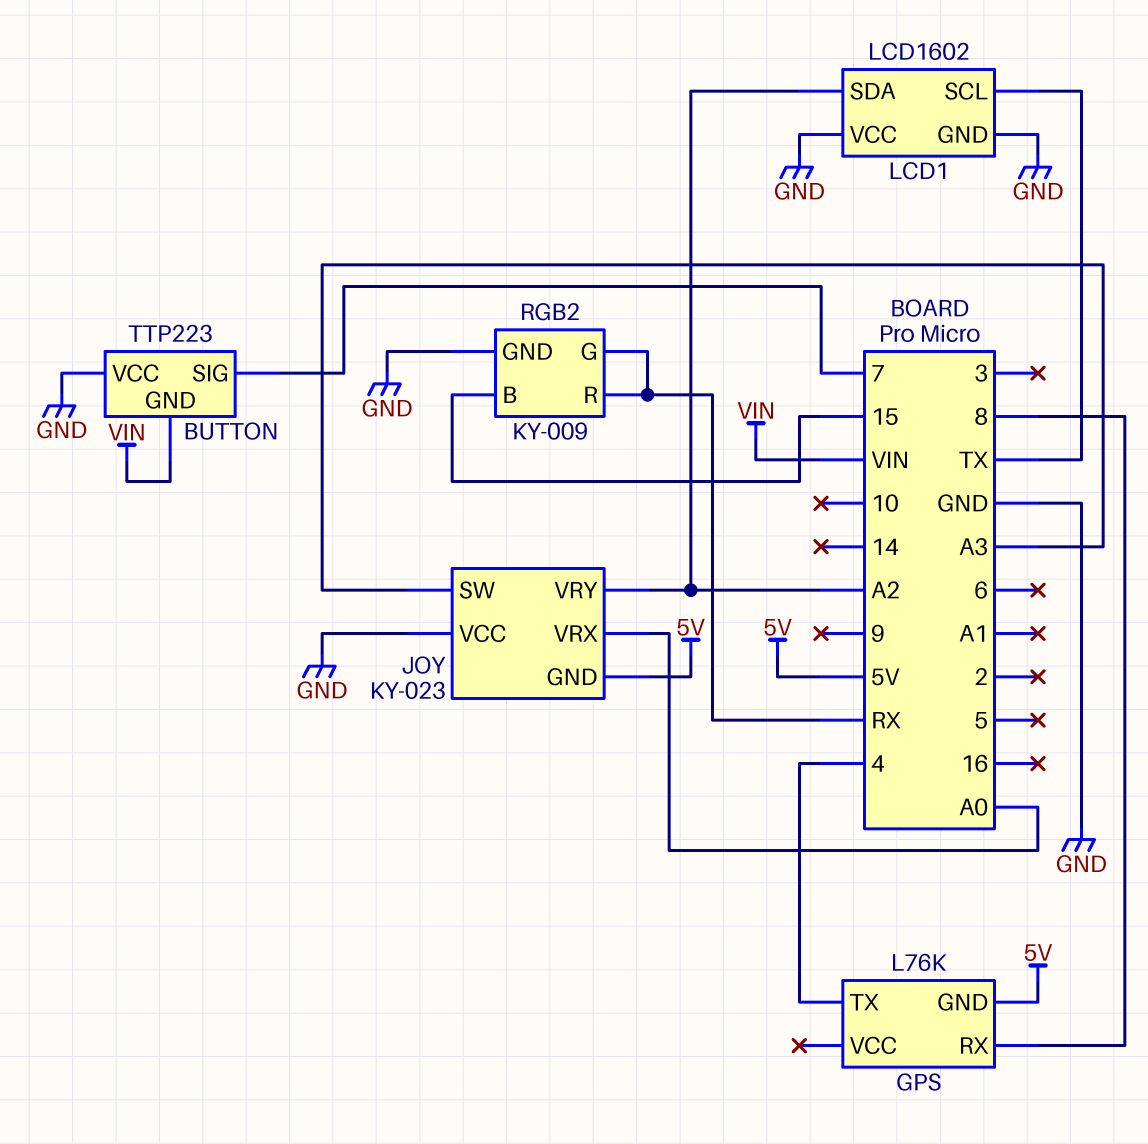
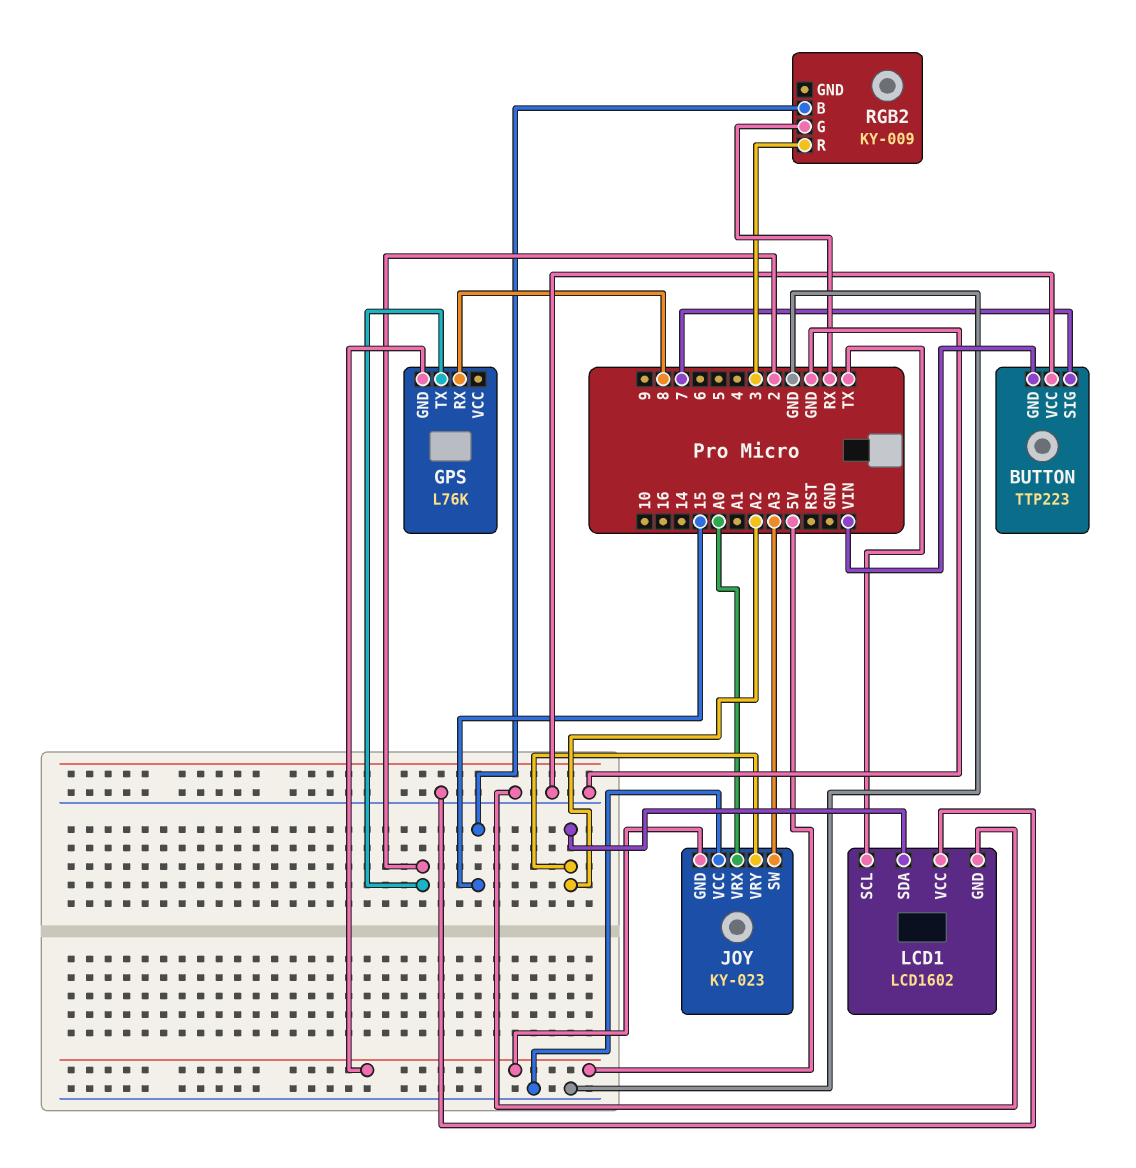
GPS pin TX: 4 -> 2
RGB2 pin GND: GND -> none
RGB2 pin R: RX -> 3

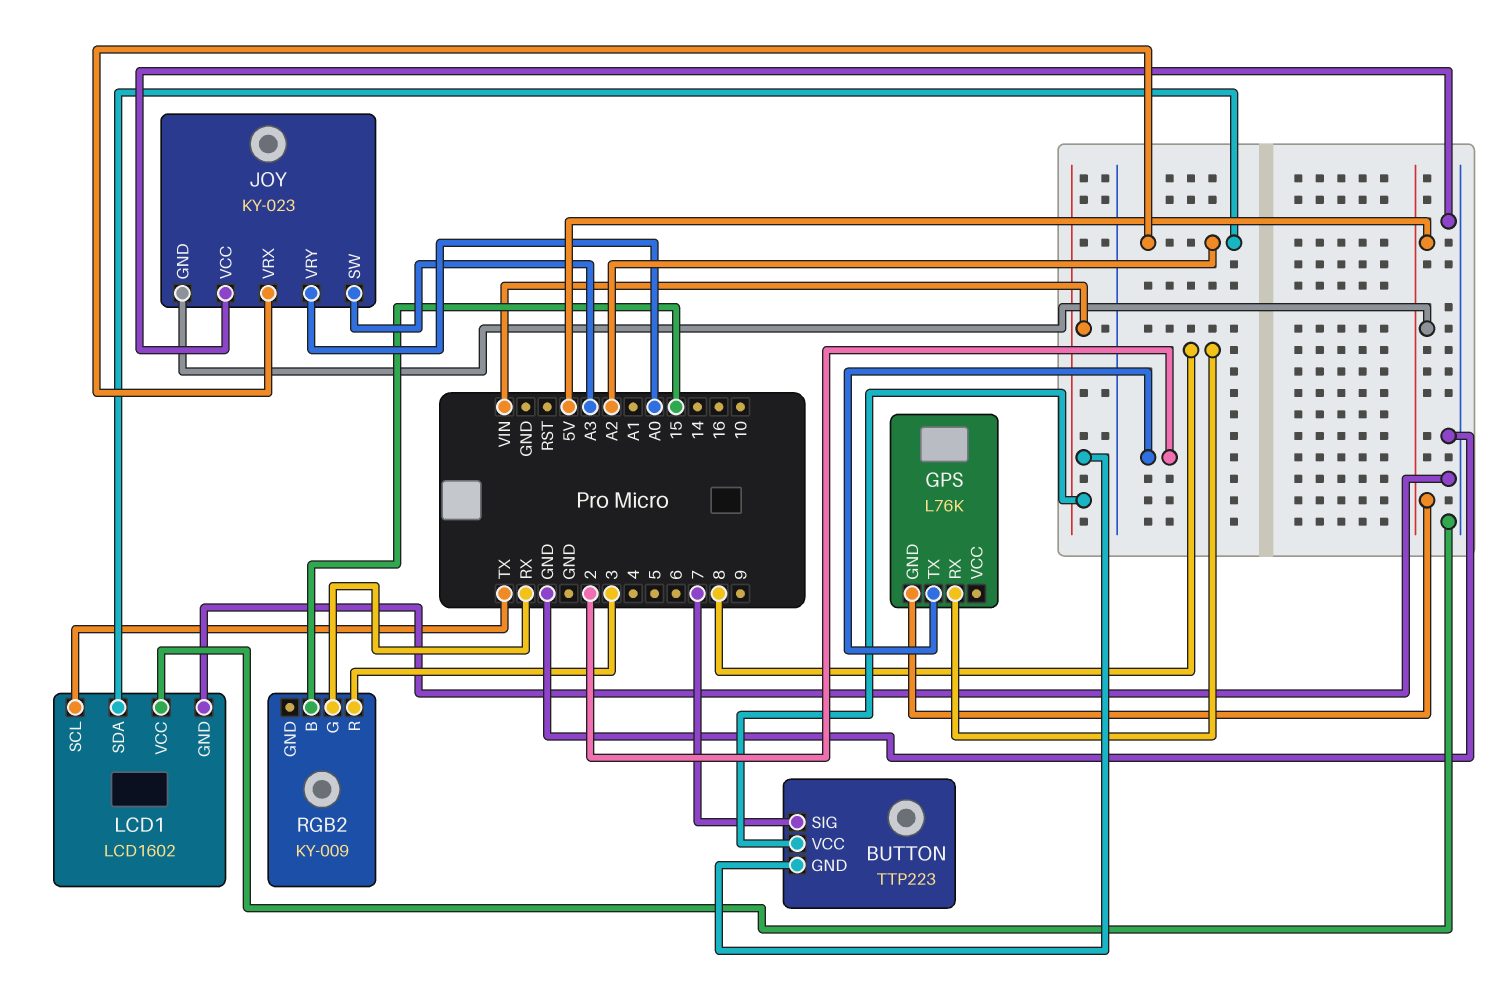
BUTTON pin VCC: GND -> VIN
JOY pin VRX: A0 -> A2
JOY pin VRY: A2 -> A0

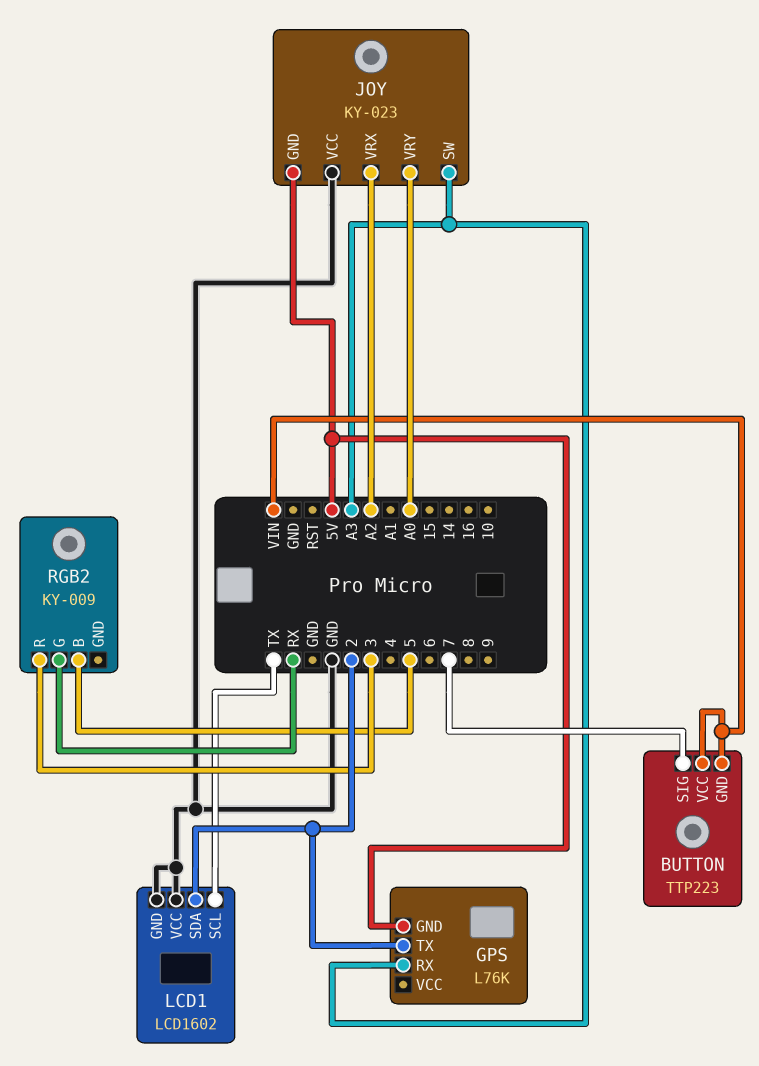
GPS pin RX: 8 -> A3
LCD1 pin SDA: A2 -> 2
RGB2 pin B: 15 -> 5

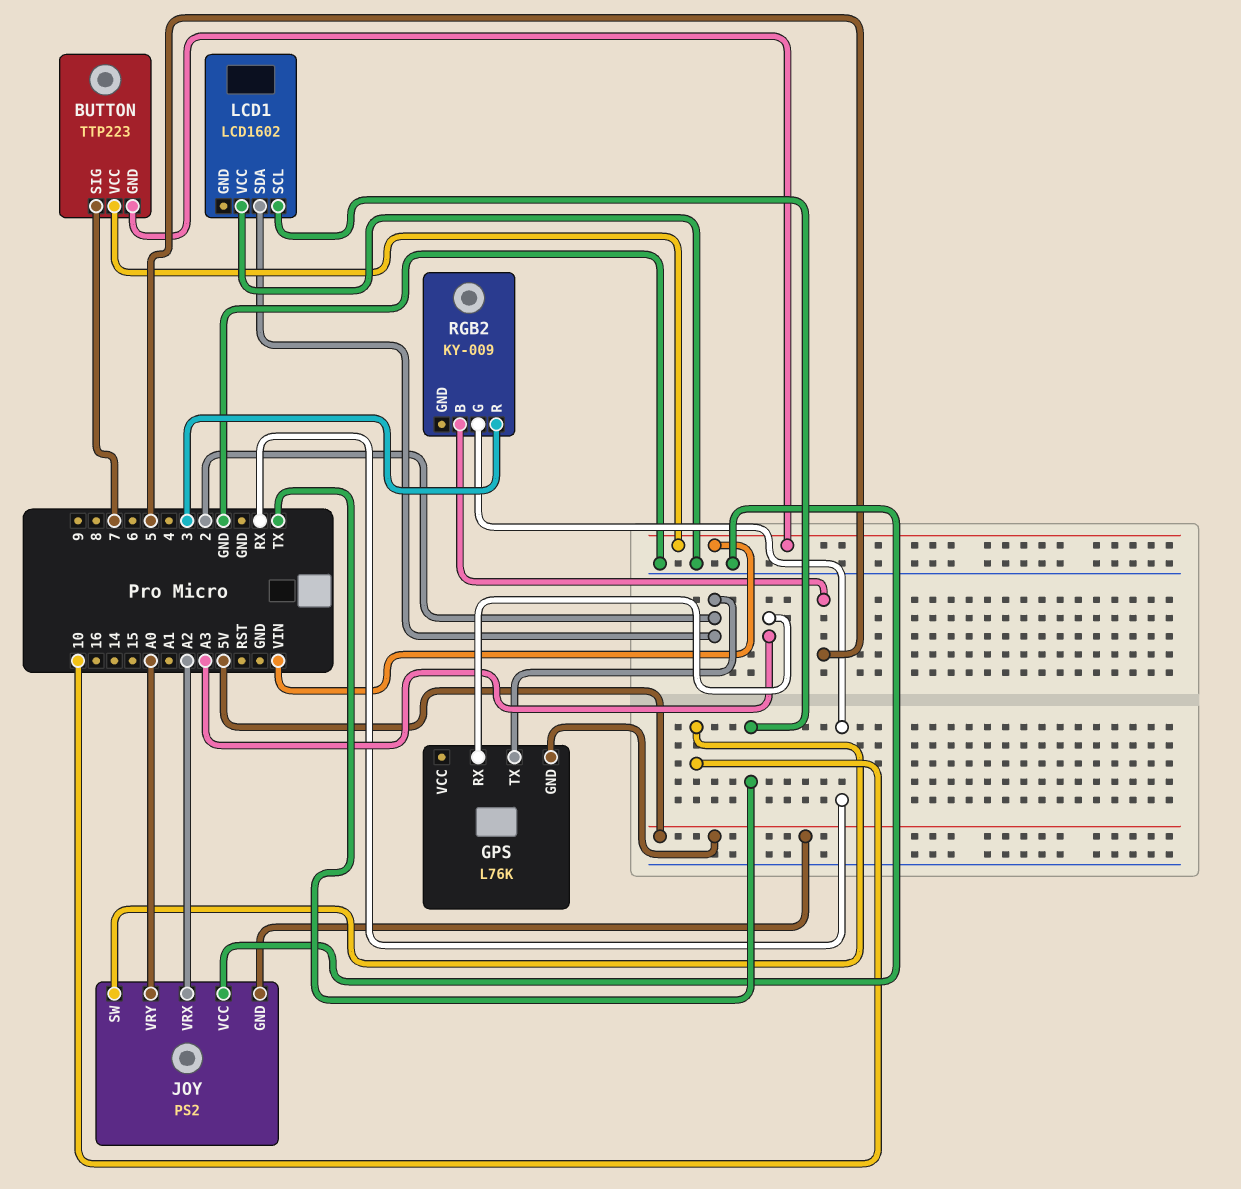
JOY: KY-023 -> PS2
JOY pin SW: A3 -> 10
LCD1 pin GND: GND -> none

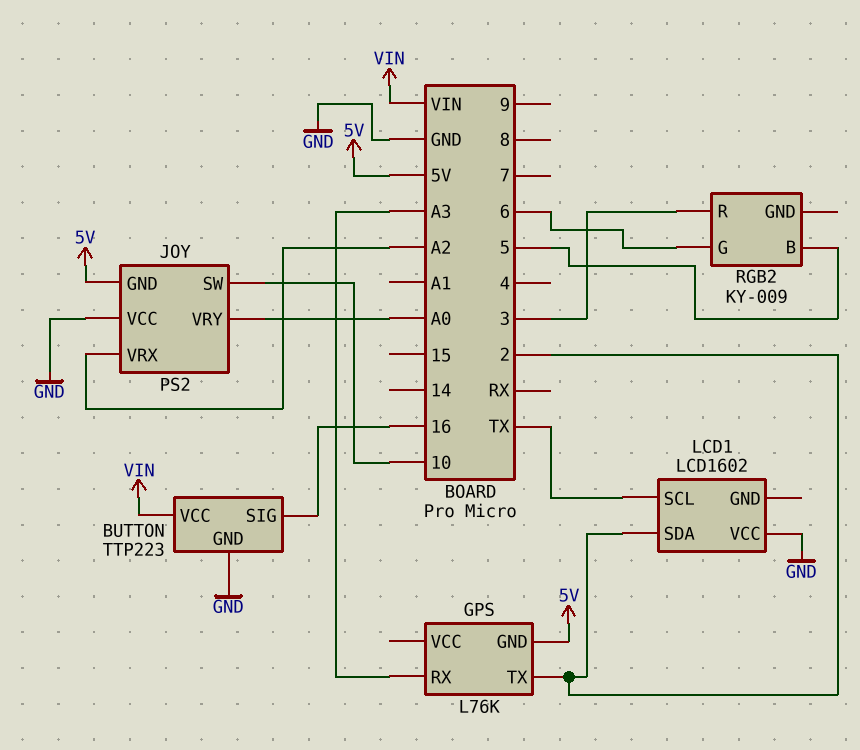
BUTTON pin GND: VIN -> GND
BUTTON pin SIG: 7 -> 16
RGB2 pin G: RX -> 6

